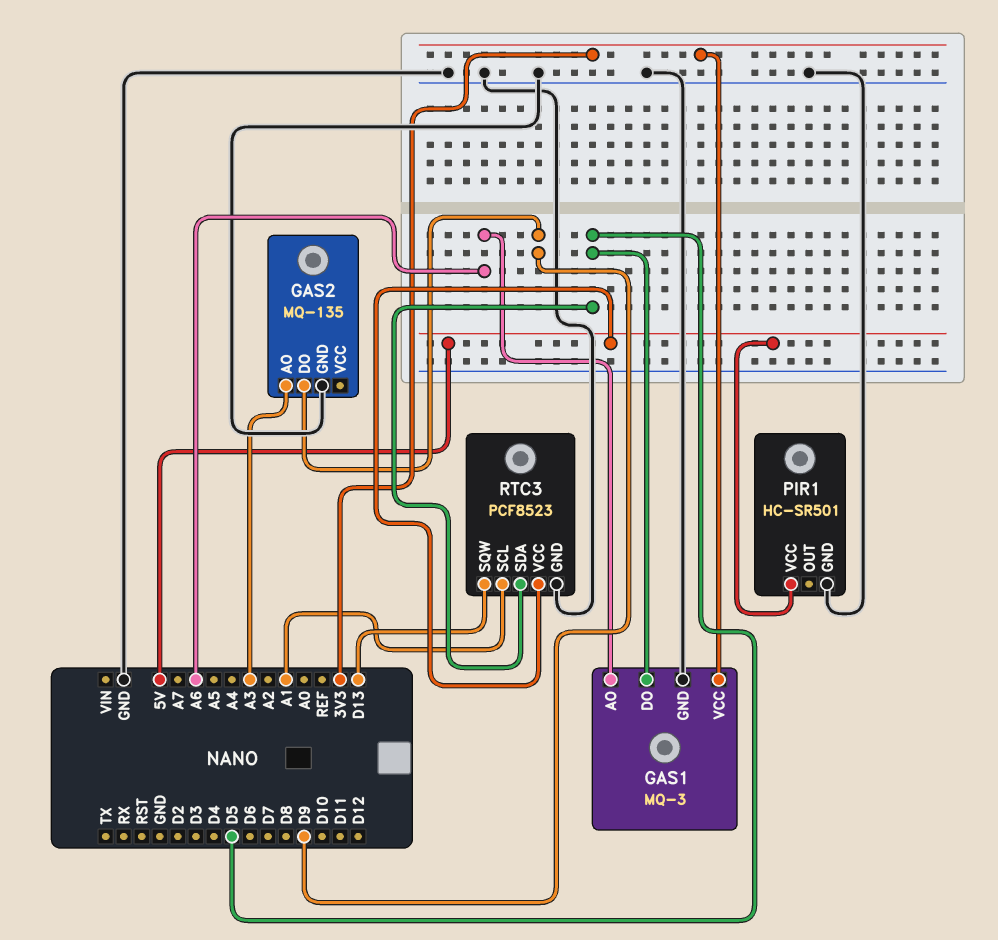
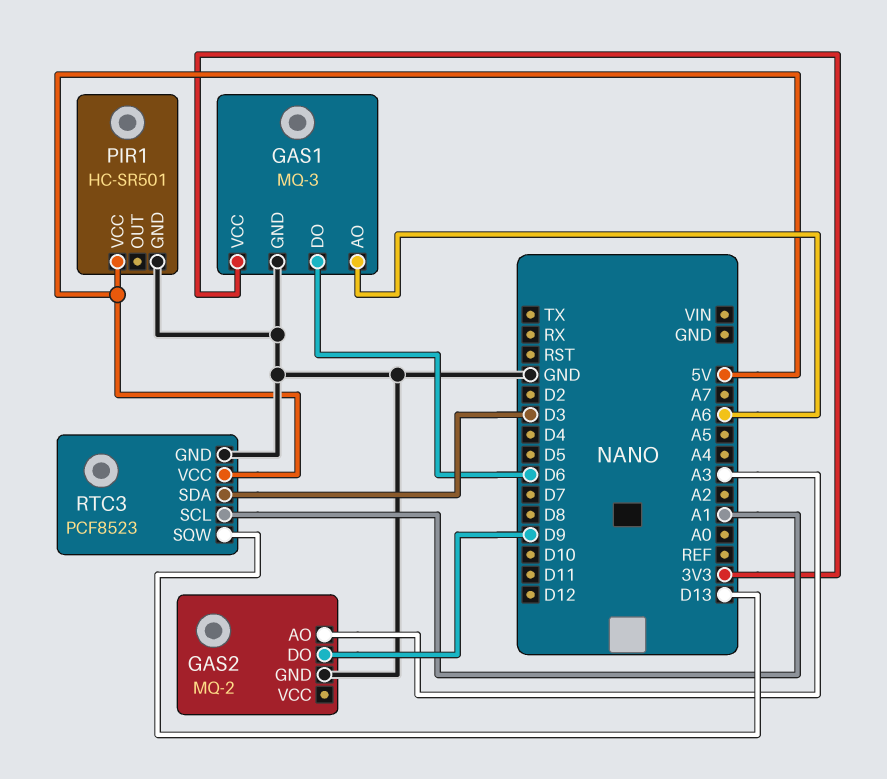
GAS1 pin DO: D5 -> D6
GAS2: MQ-135 -> MQ-2
RTC3 pin SDA: D5 -> D3

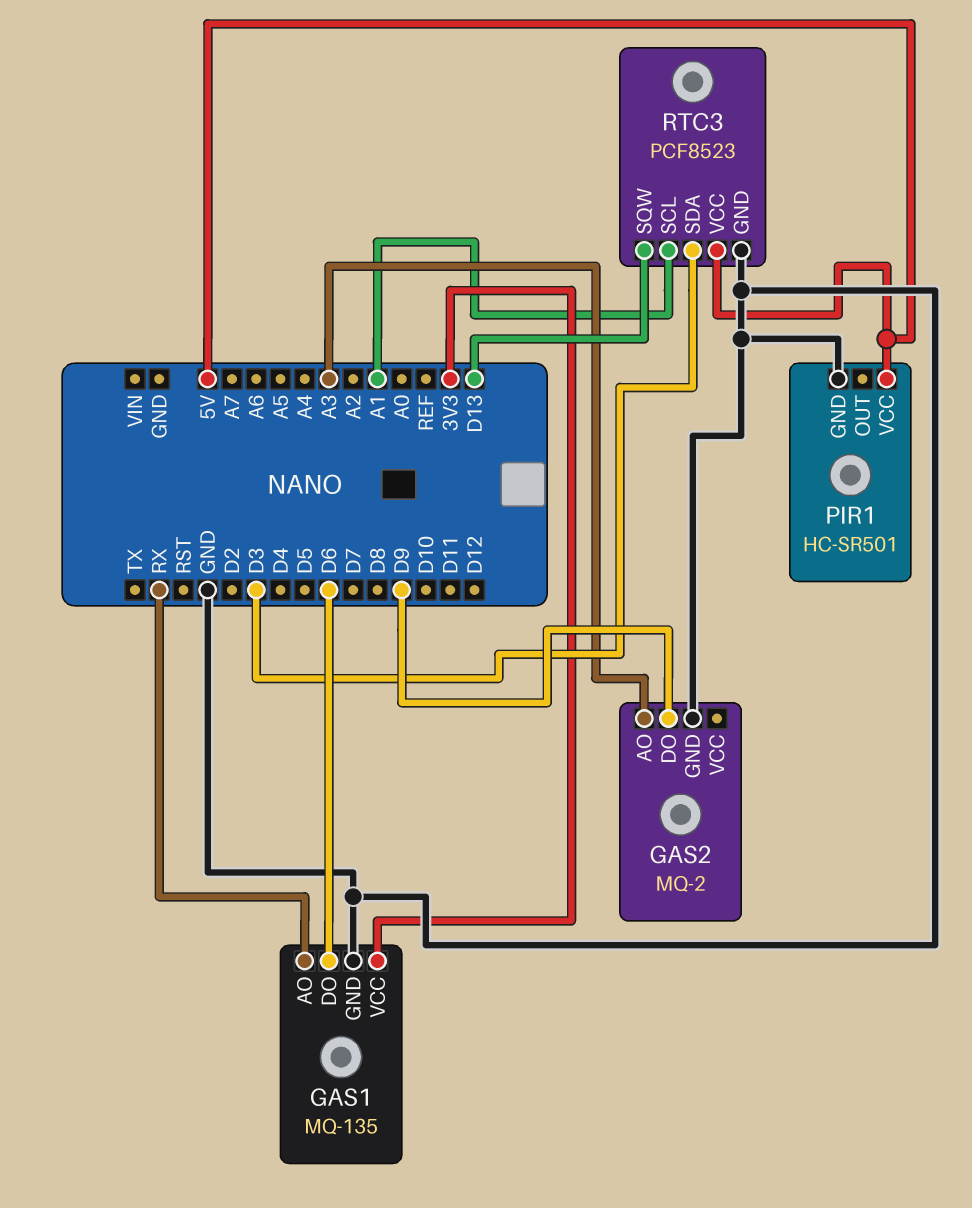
GAS1: MQ-3 -> MQ-135
GAS1 pin AO: A6 -> RX

